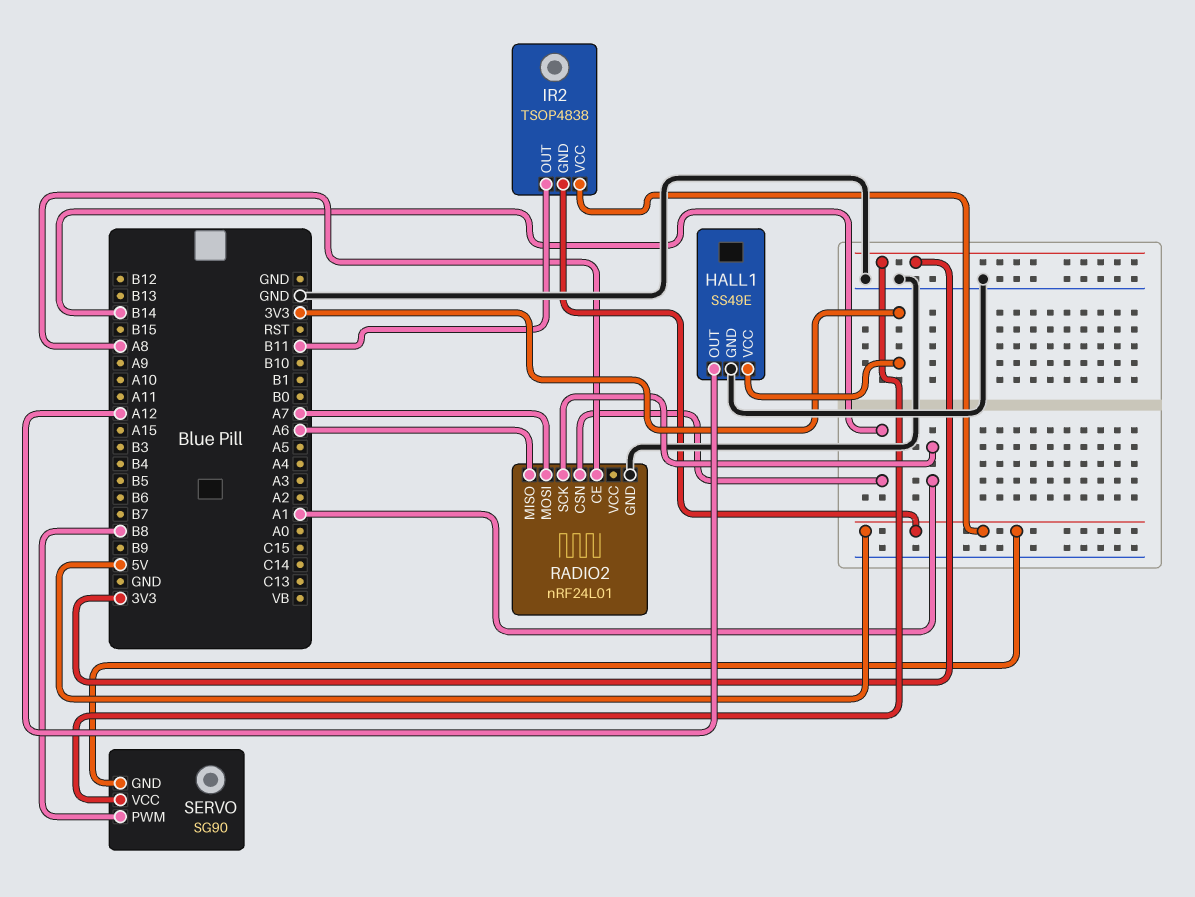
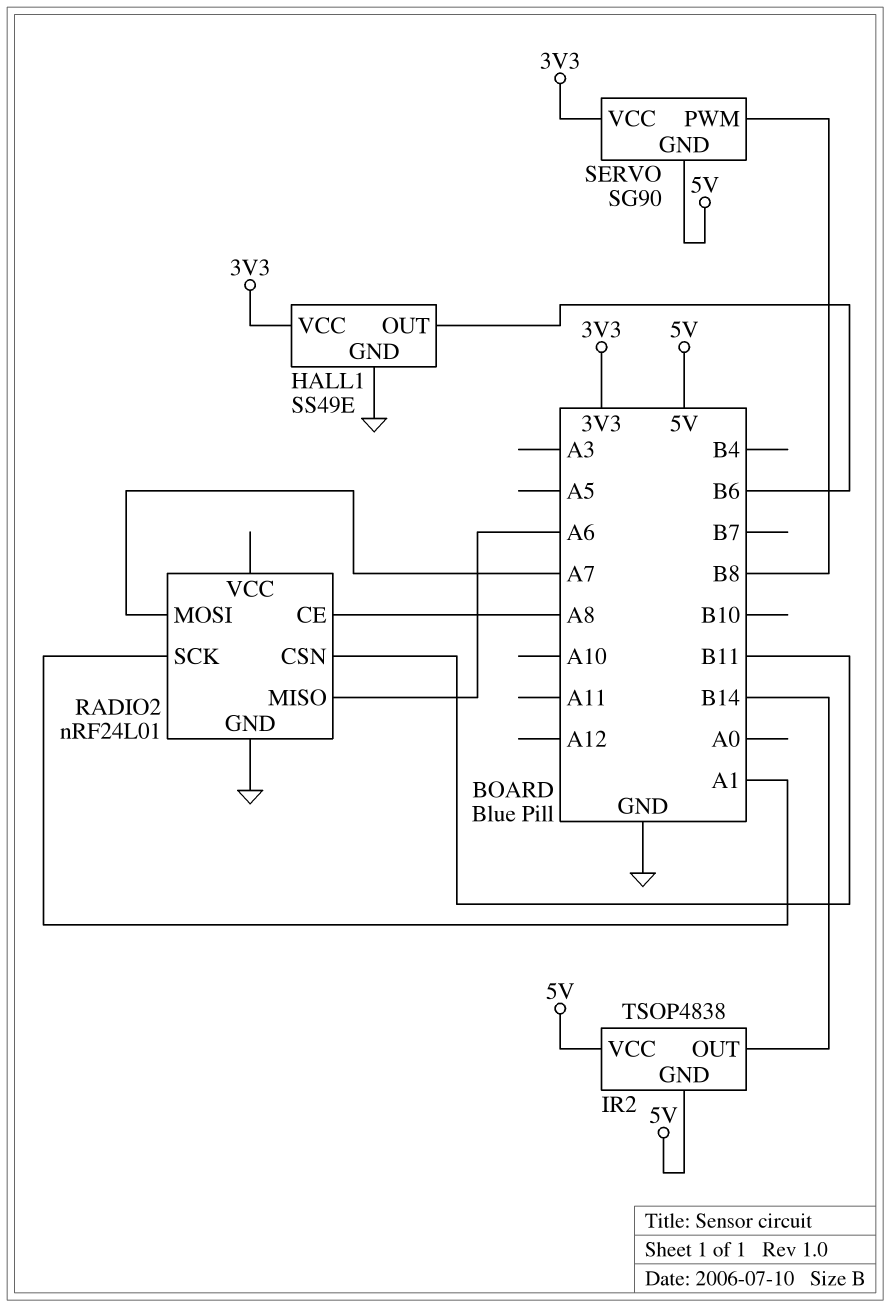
HALL1 pin OUT: A12 -> B6
IR2 pin OUT: B11 -> B14
RADIO2 pin CSN: B14 -> B11

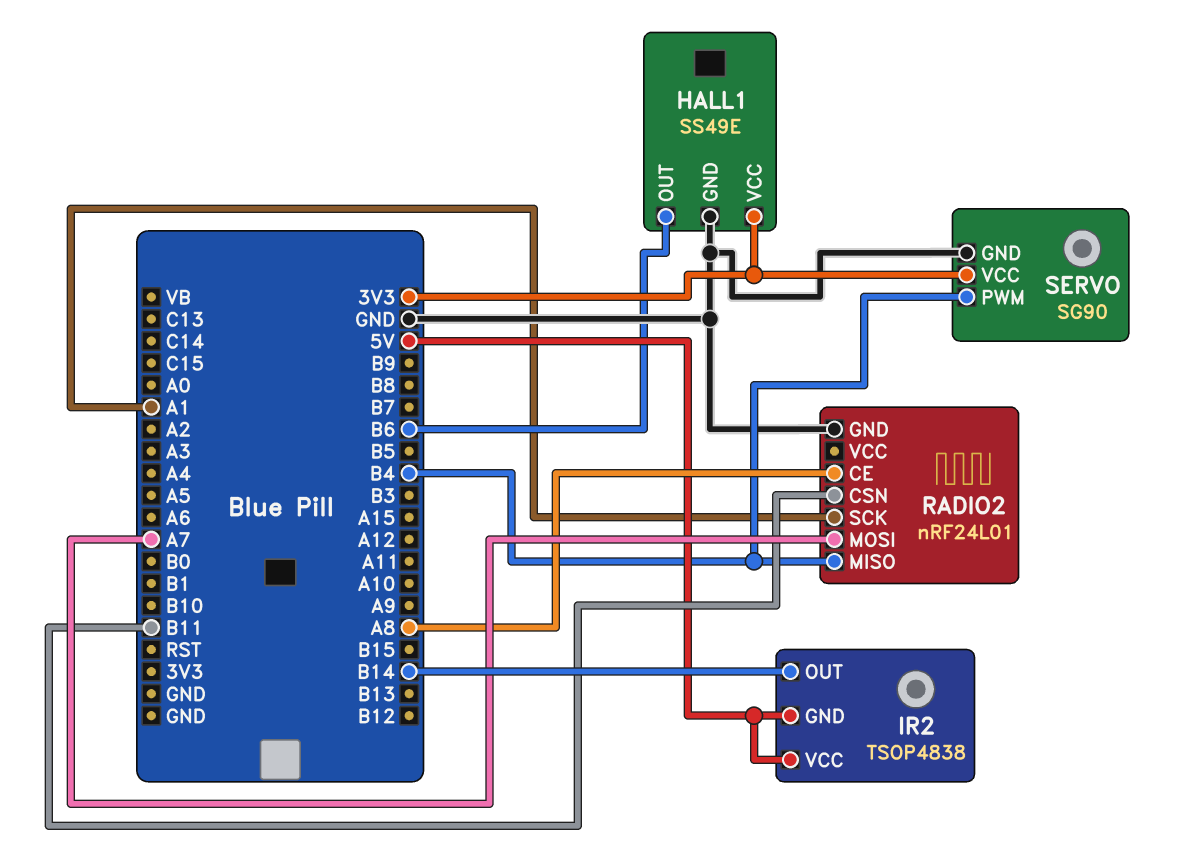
RADIO2 pin MISO: A6 -> B4
SERVO pin GND: 5V -> GND
SERVO pin PWM: B8 -> B4

